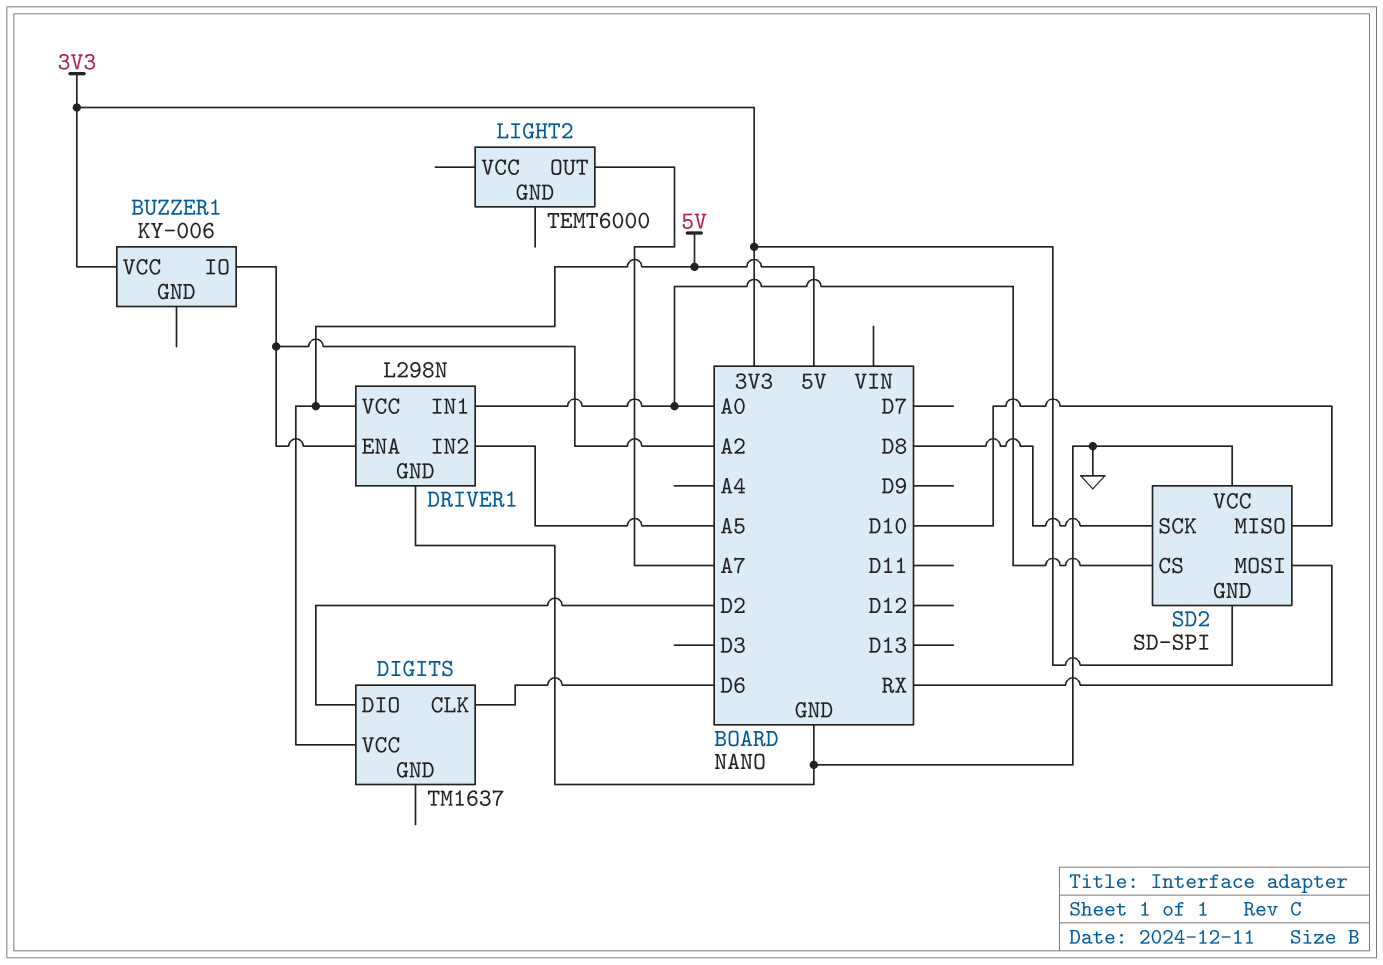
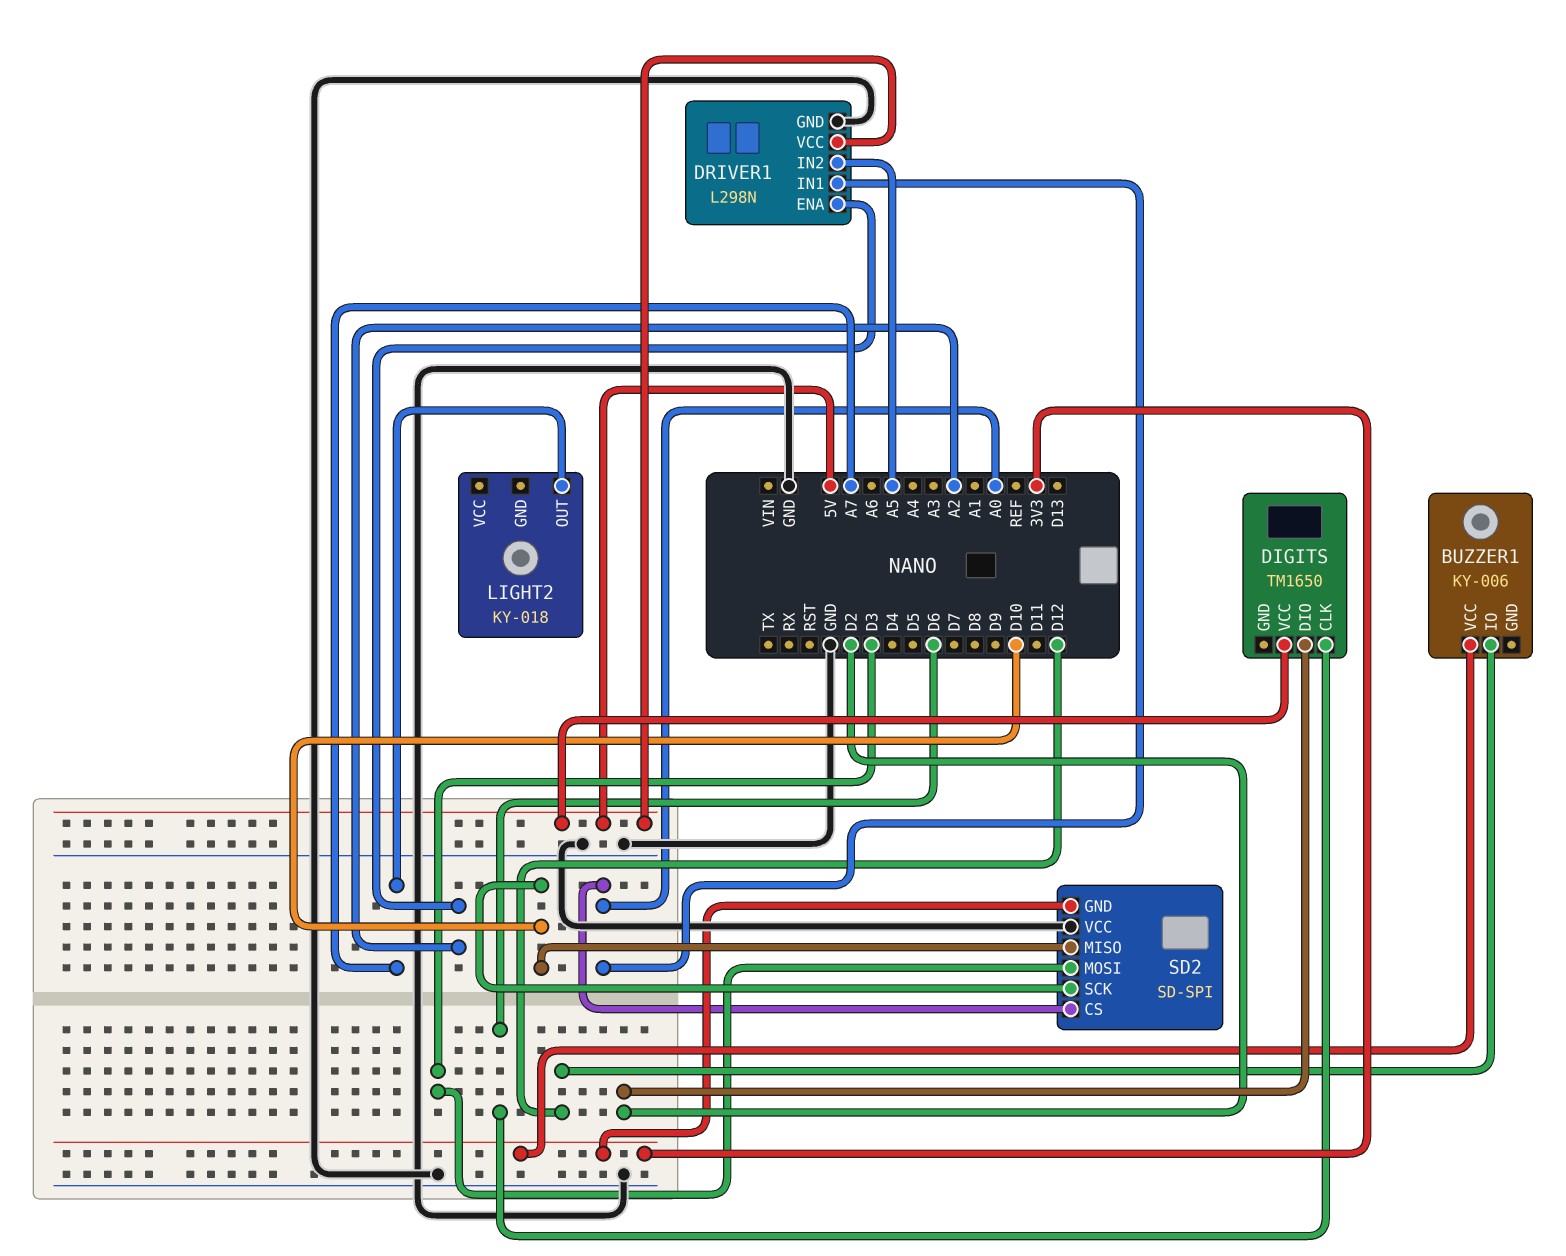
BUZZER1 pin IO: A2 -> D12
DIGITS: TM1637 -> TM1650
LIGHT2: TEMT6000 -> KY-018
SD2 pin MOSI: RX -> D3
SD2 pin SCK: D8 -> D10

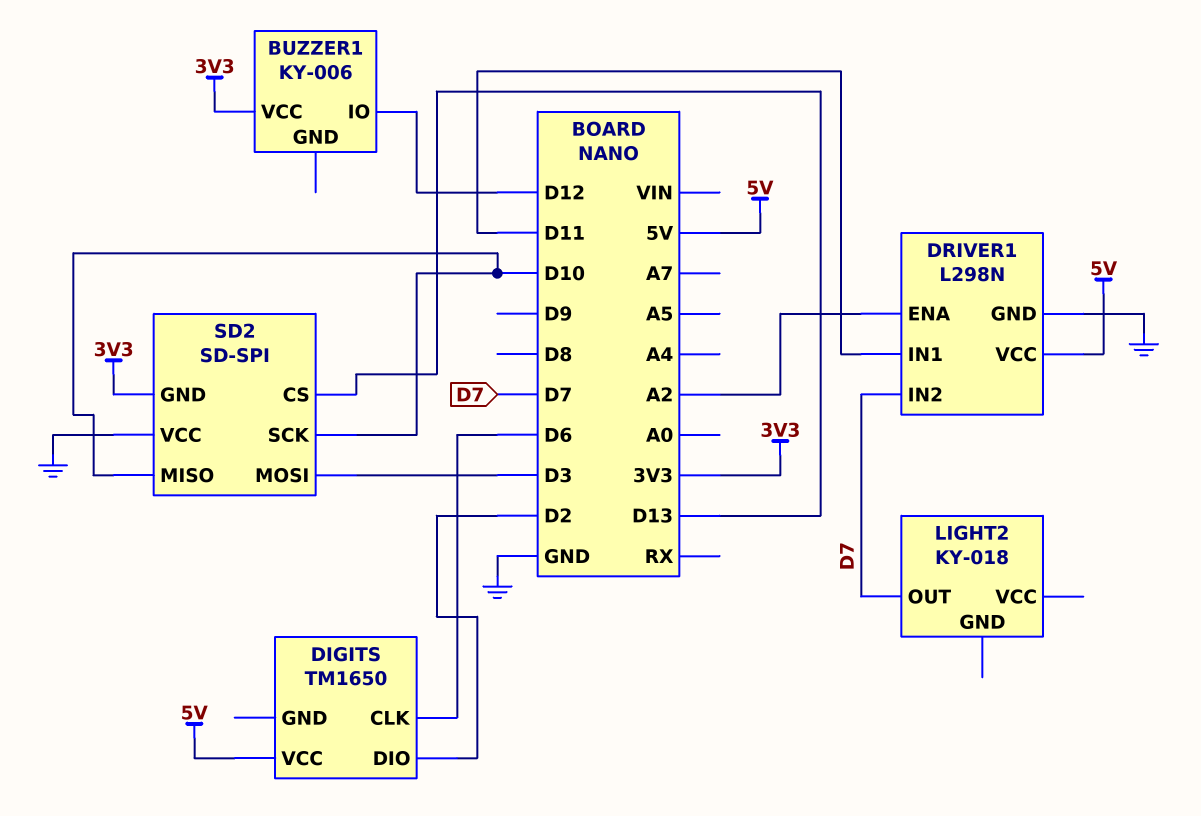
DRIVER1 pin IN1: A0 -> D11
DRIVER1 pin IN2: A5 -> D7
LIGHT2 pin OUT: A7 -> D7
SD2 pin CS: A0 -> D13

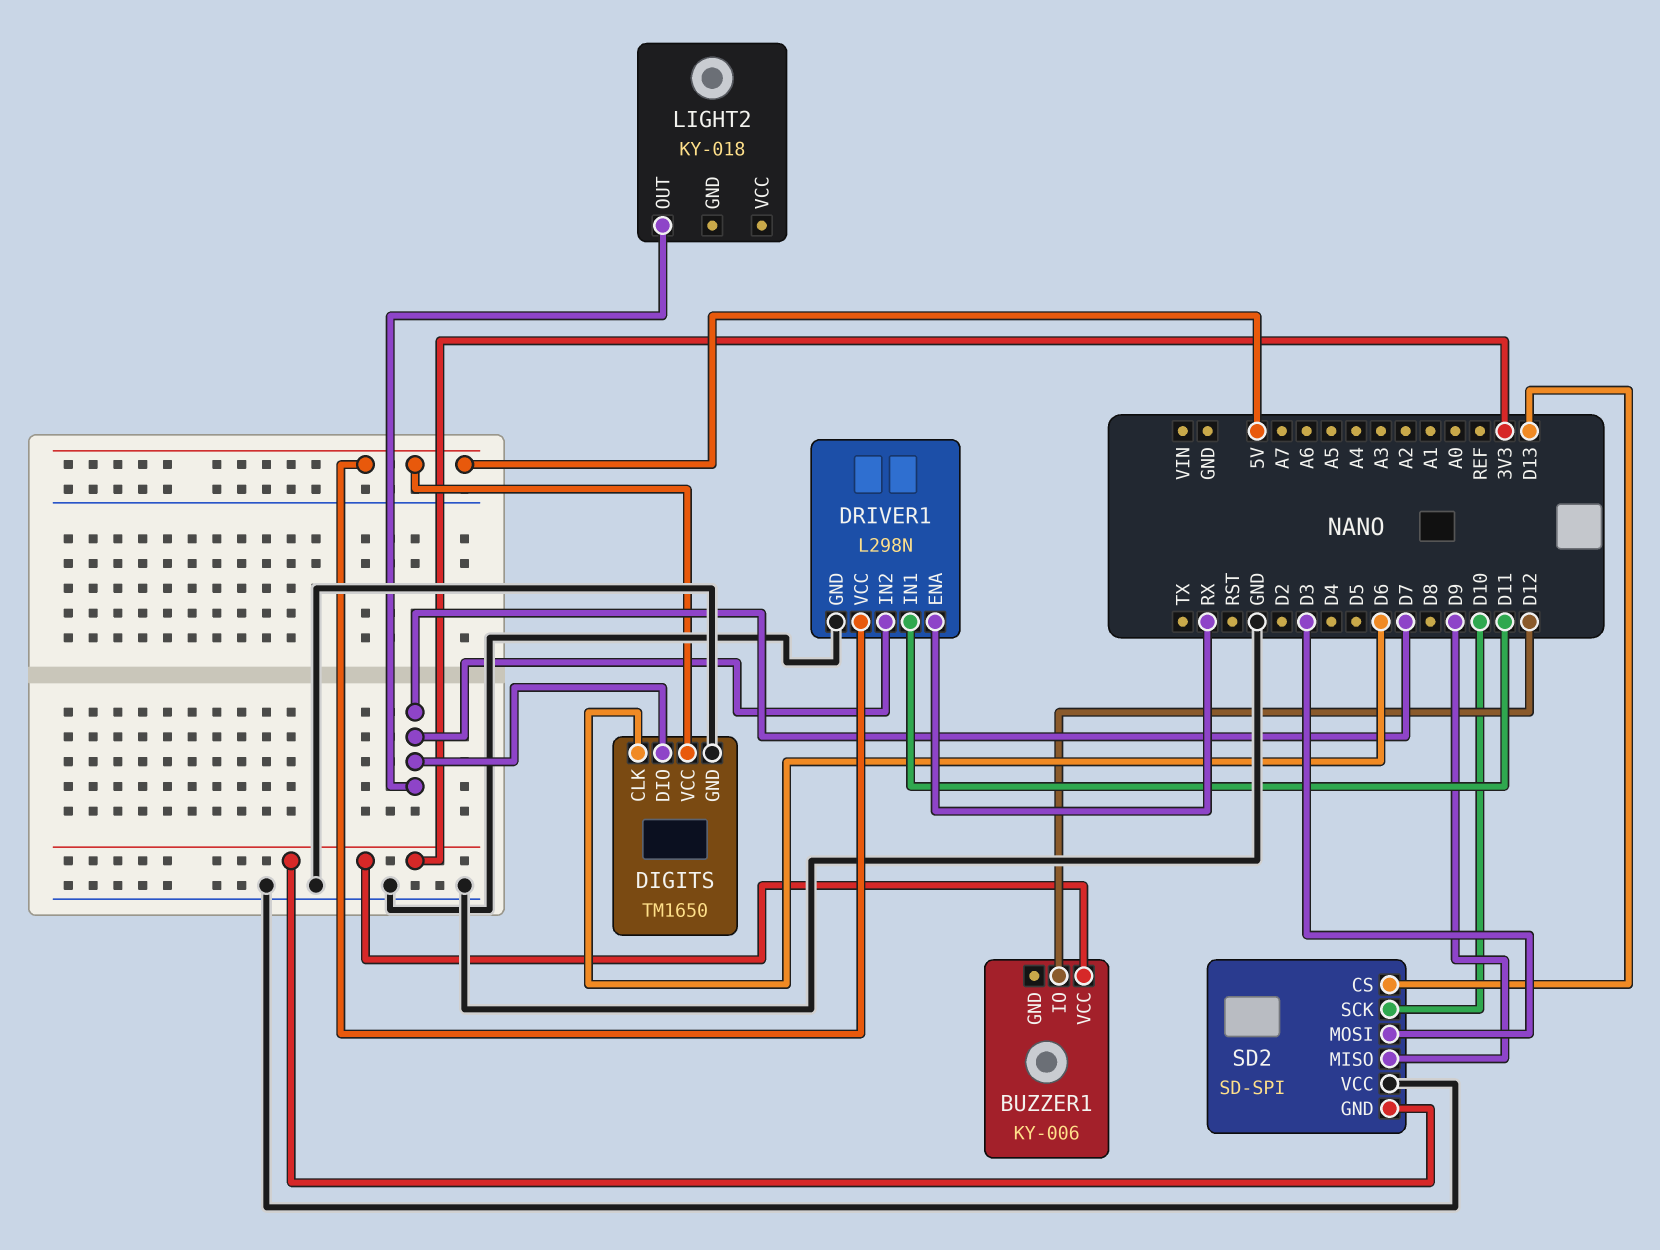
DIGITS pin DIO: D2 -> D7
DIGITS pin GND: none -> GND
DRIVER1 pin ENA: A2 -> RX
SD2 pin MISO: D10 -> D9

